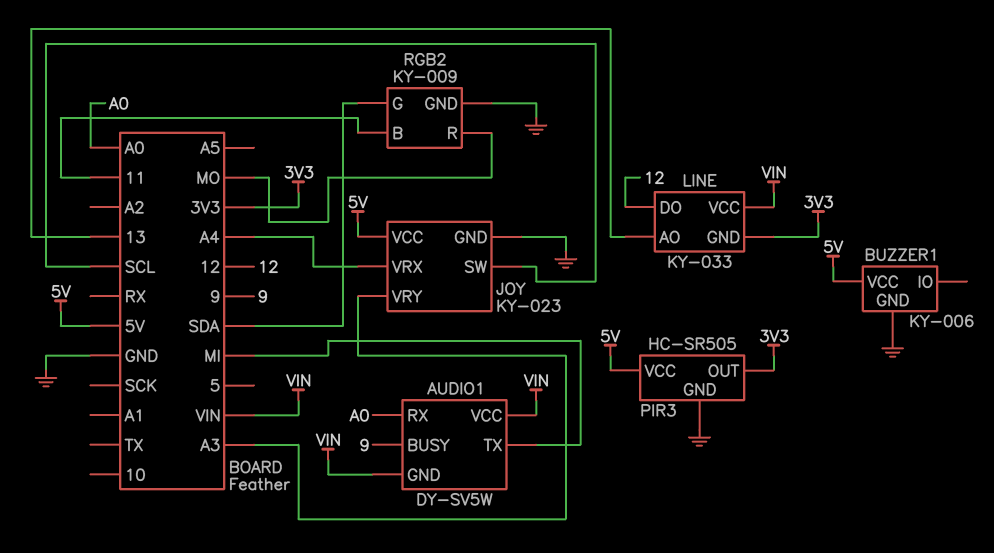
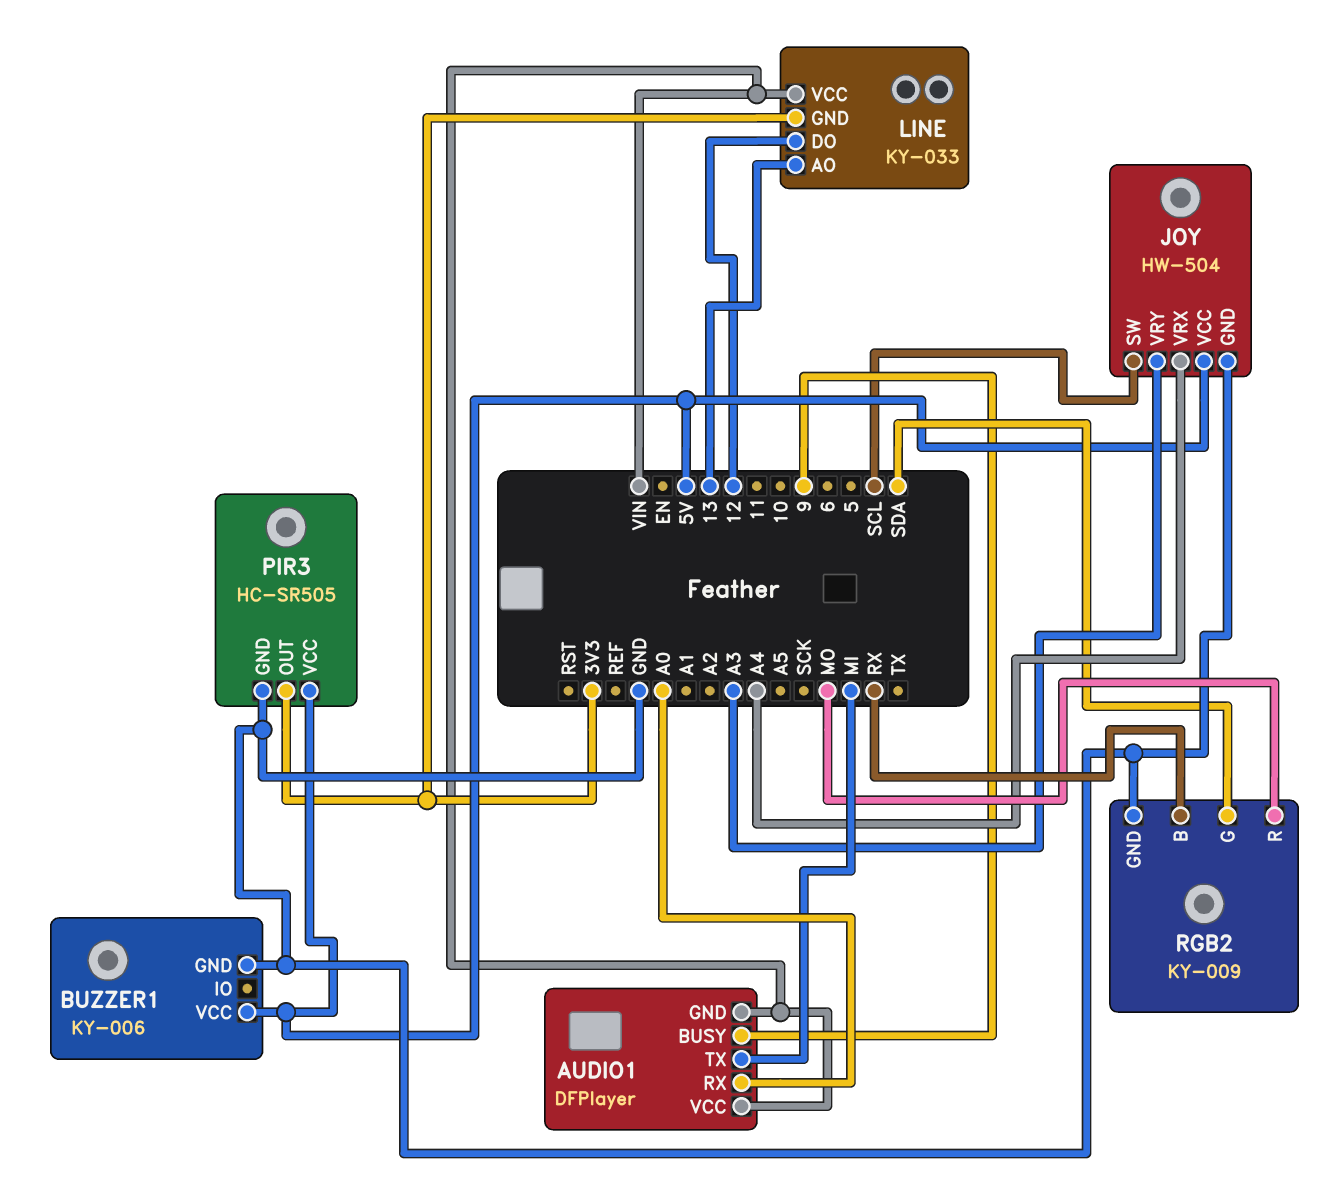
AUDIO1: DY-SV5W -> DFPlayer
JOY: KY-023 -> HW-504
RGB2 pin B: 11 -> RX

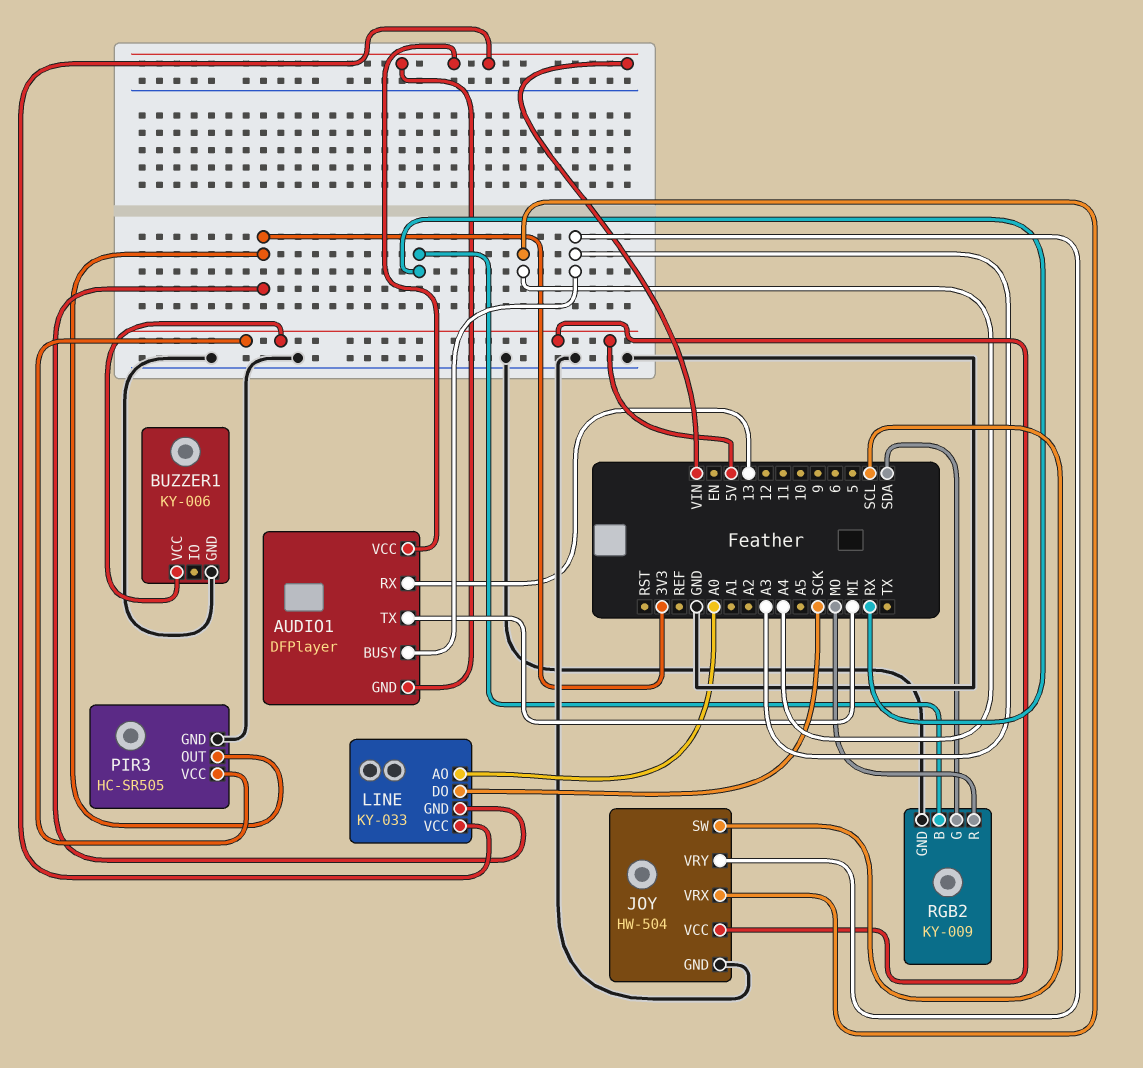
AUDIO1 pin BUSY: 9 -> A3
AUDIO1 pin RX: A0 -> 13
LINE pin AO: 13 -> A0
LINE pin DO: 12 -> SCK

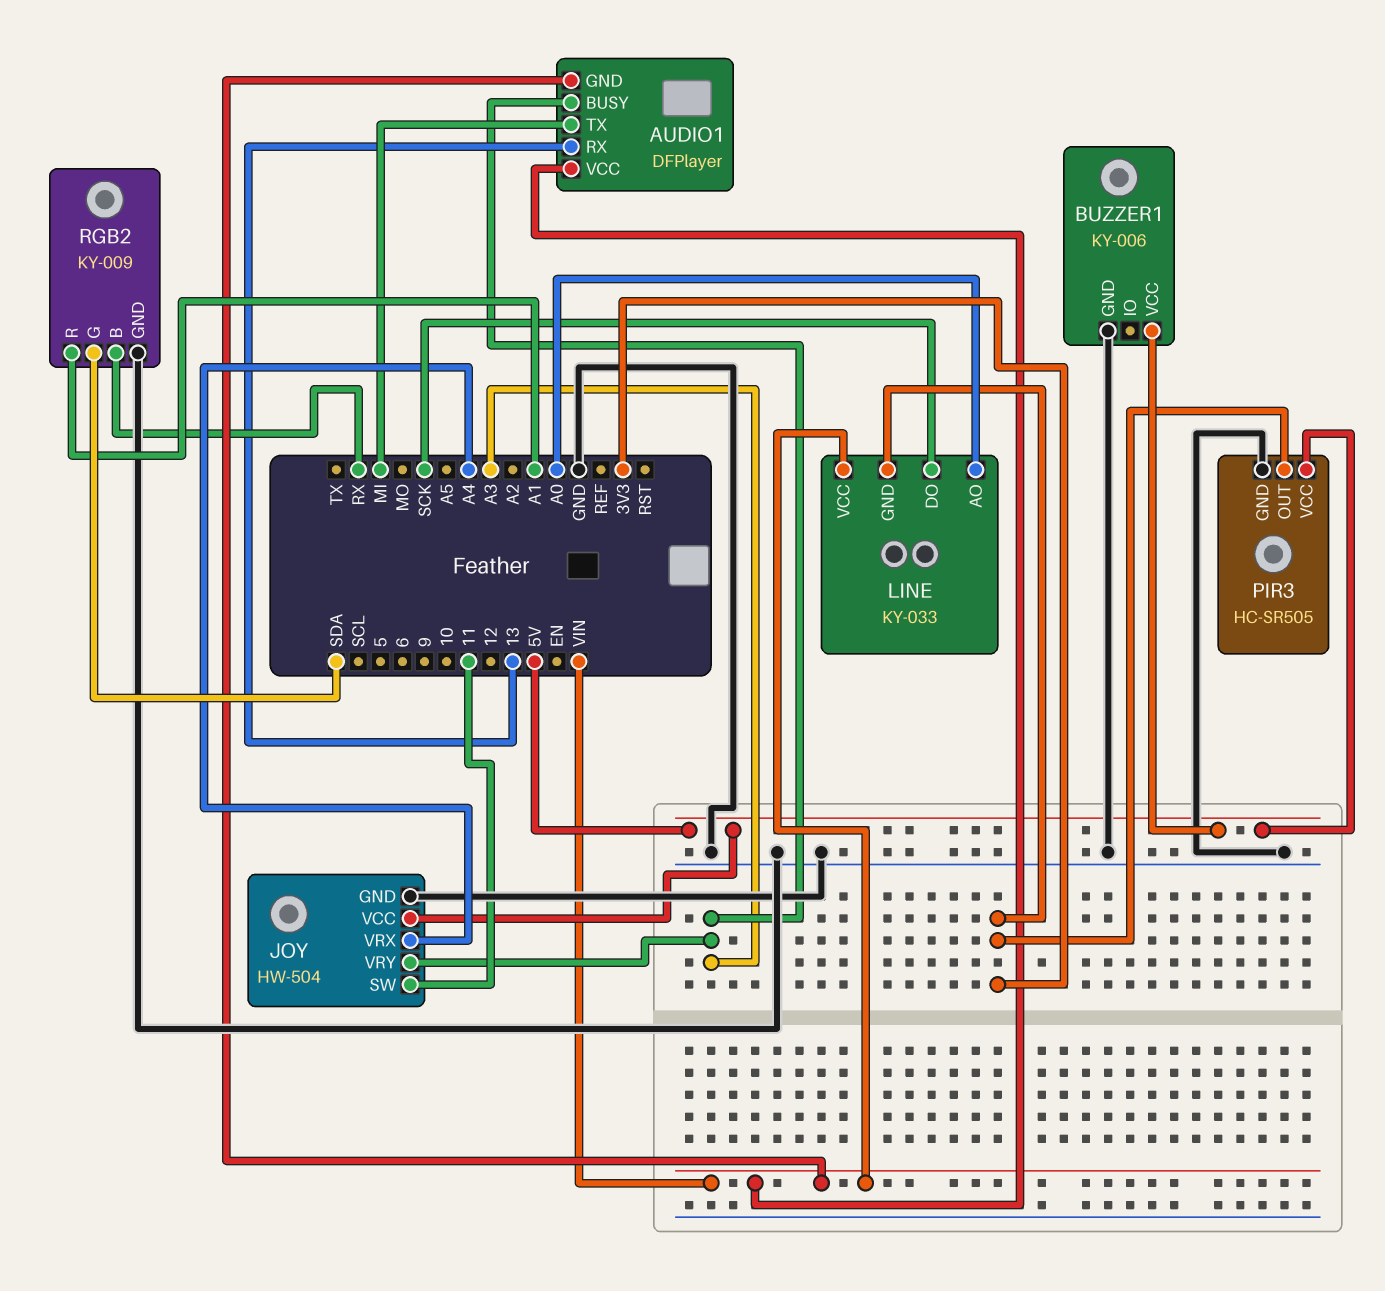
JOY pin SW: SCL -> 11
RGB2 pin R: MO -> A1

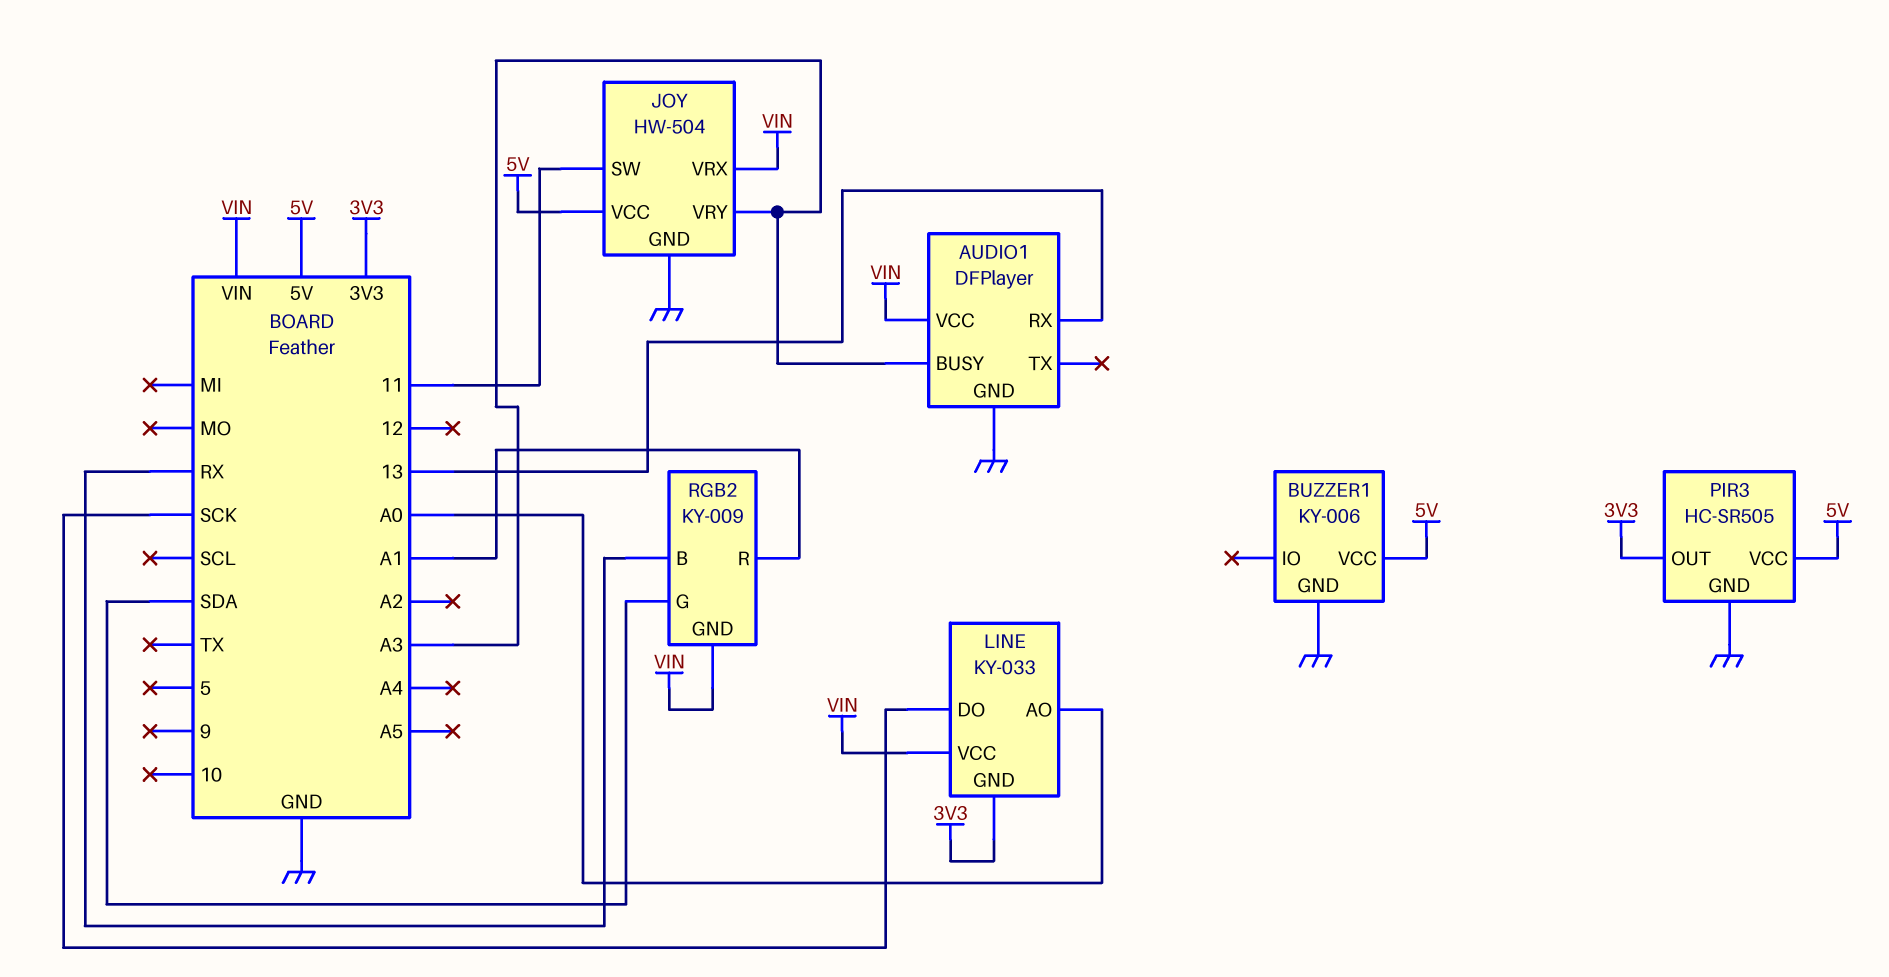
AUDIO1 pin GND: VIN -> GND
AUDIO1 pin TX: MI -> none
JOY pin VRX: A4 -> VIN
RGB2 pin GND: GND -> VIN

